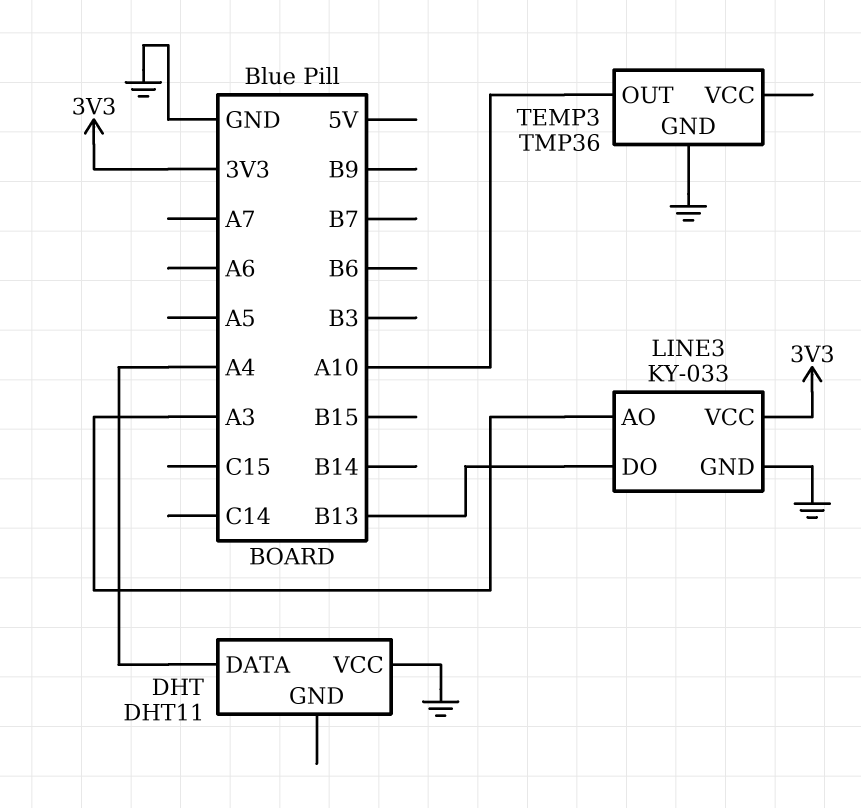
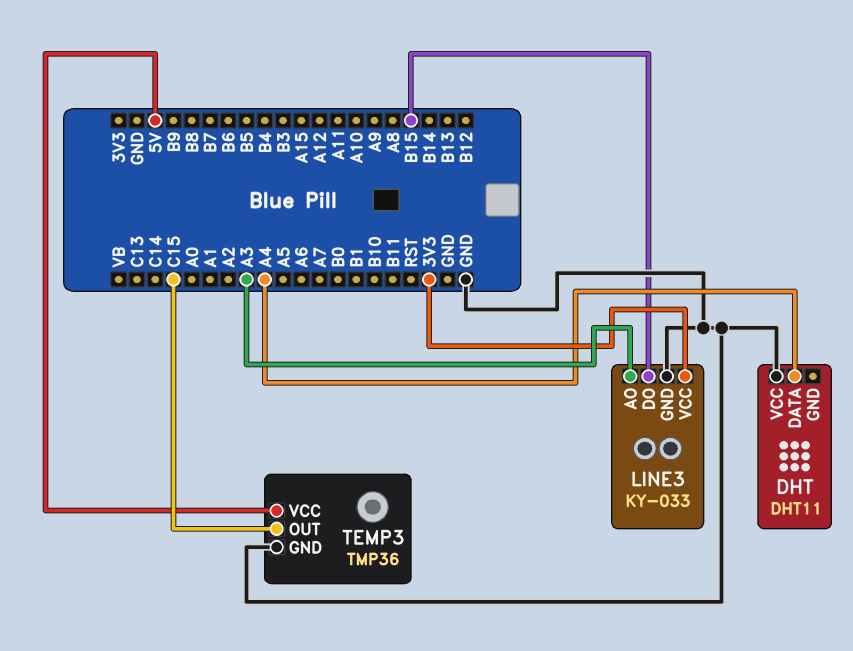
LINE3 pin DO: B13 -> B15
TEMP3 pin OUT: A10 -> C15
TEMP3 pin VCC: none -> 5V

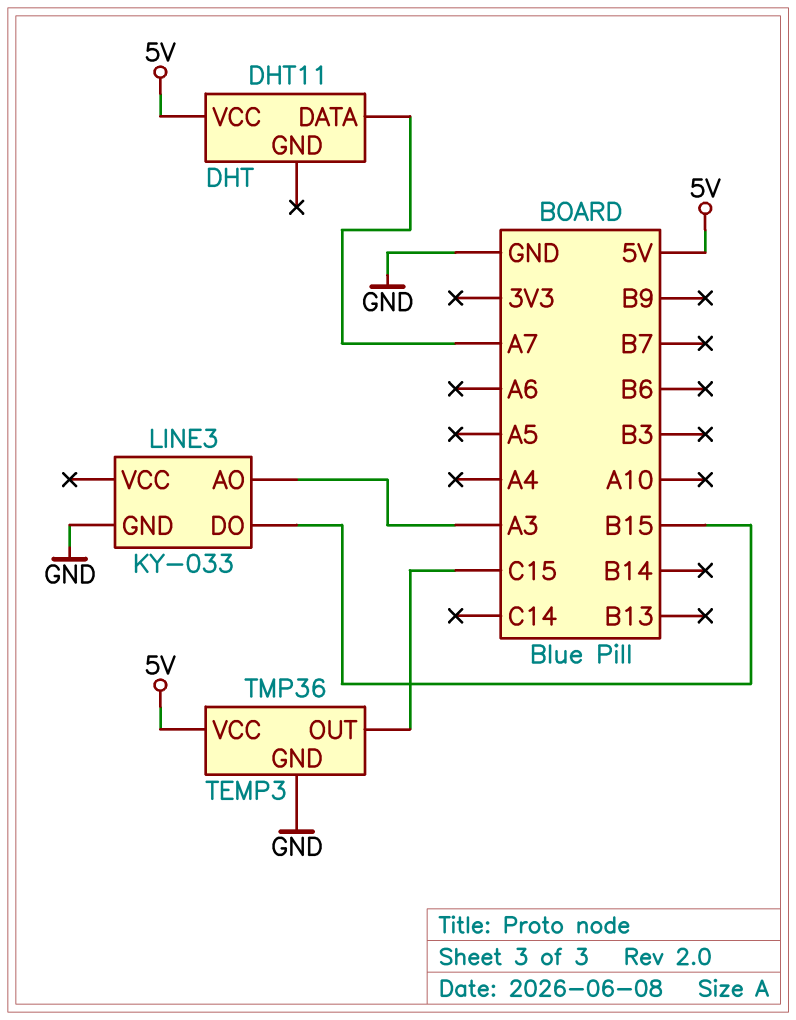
DHT pin DATA: A4 -> A7
DHT pin VCC: GND -> 5V
LINE3 pin VCC: 3V3 -> none

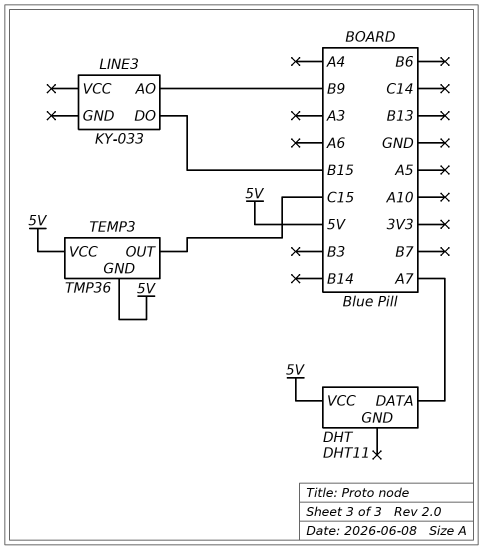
LINE3 pin AO: A3 -> B9
LINE3 pin GND: GND -> none
TEMP3 pin GND: GND -> 5V

